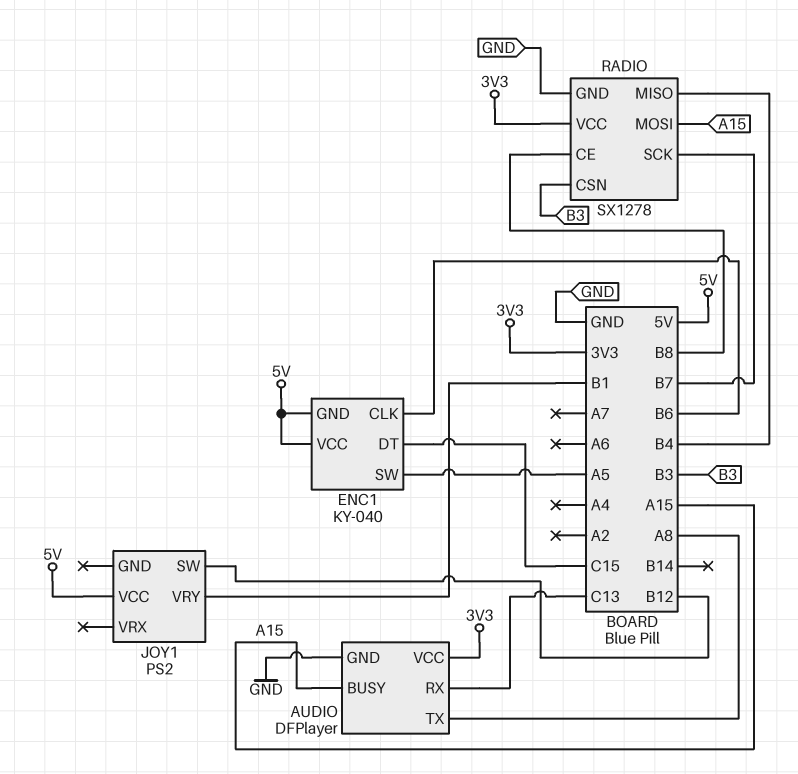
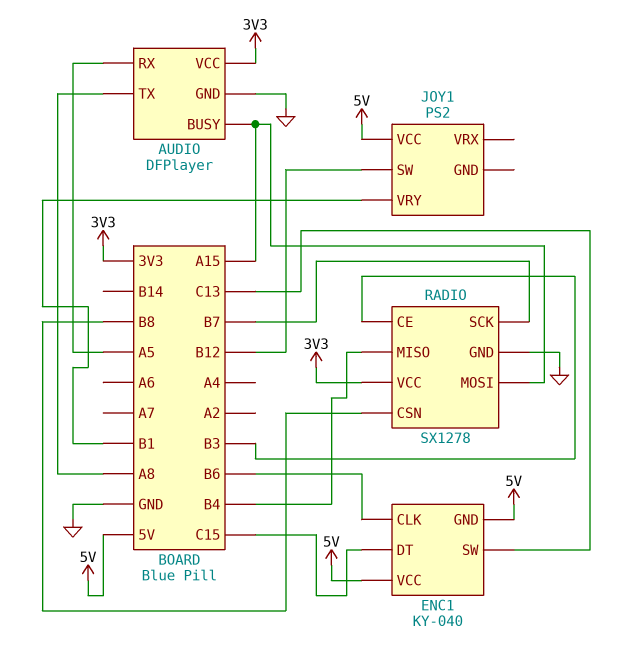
AUDIO pin RX: C13 -> A5
ENC1 pin SW: A5 -> C13
RADIO pin CE: B8 -> B3
RADIO pin CSN: B3 -> B8

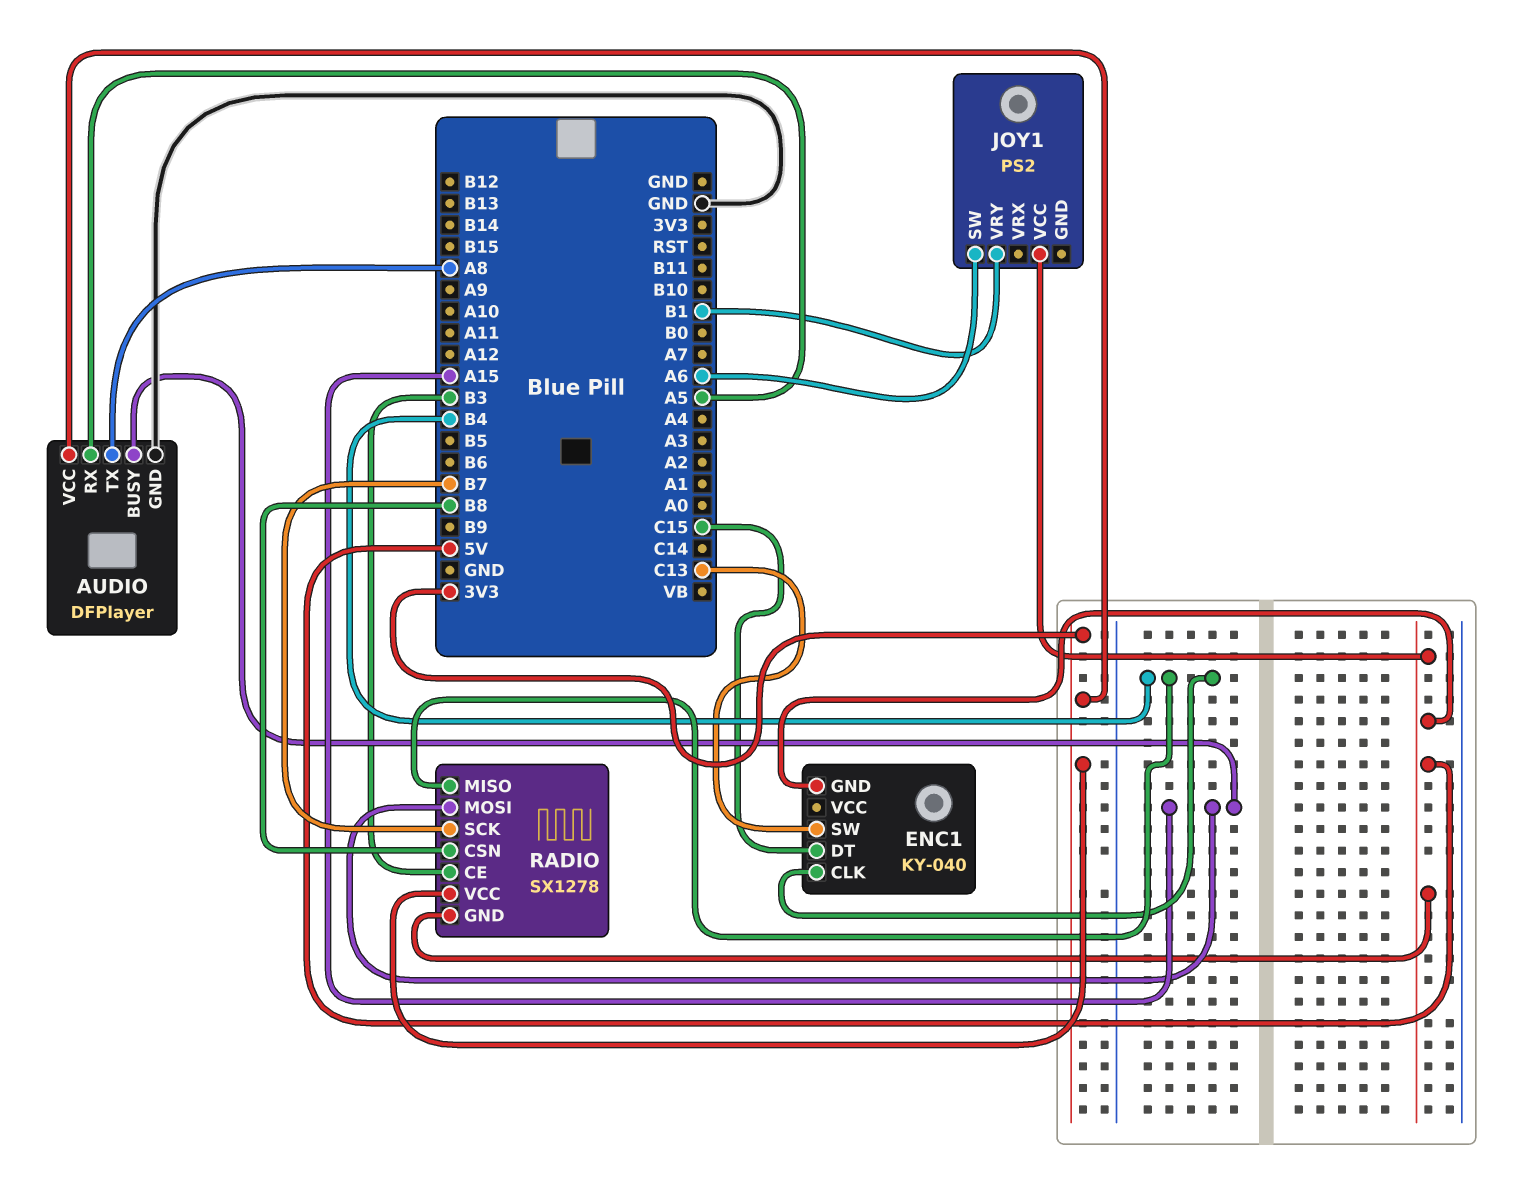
ENC1 pin CLK: B6 -> B4
ENC1 pin VCC: 5V -> none
JOY1 pin SW: B12 -> A6
RADIO pin GND: GND -> 5V

